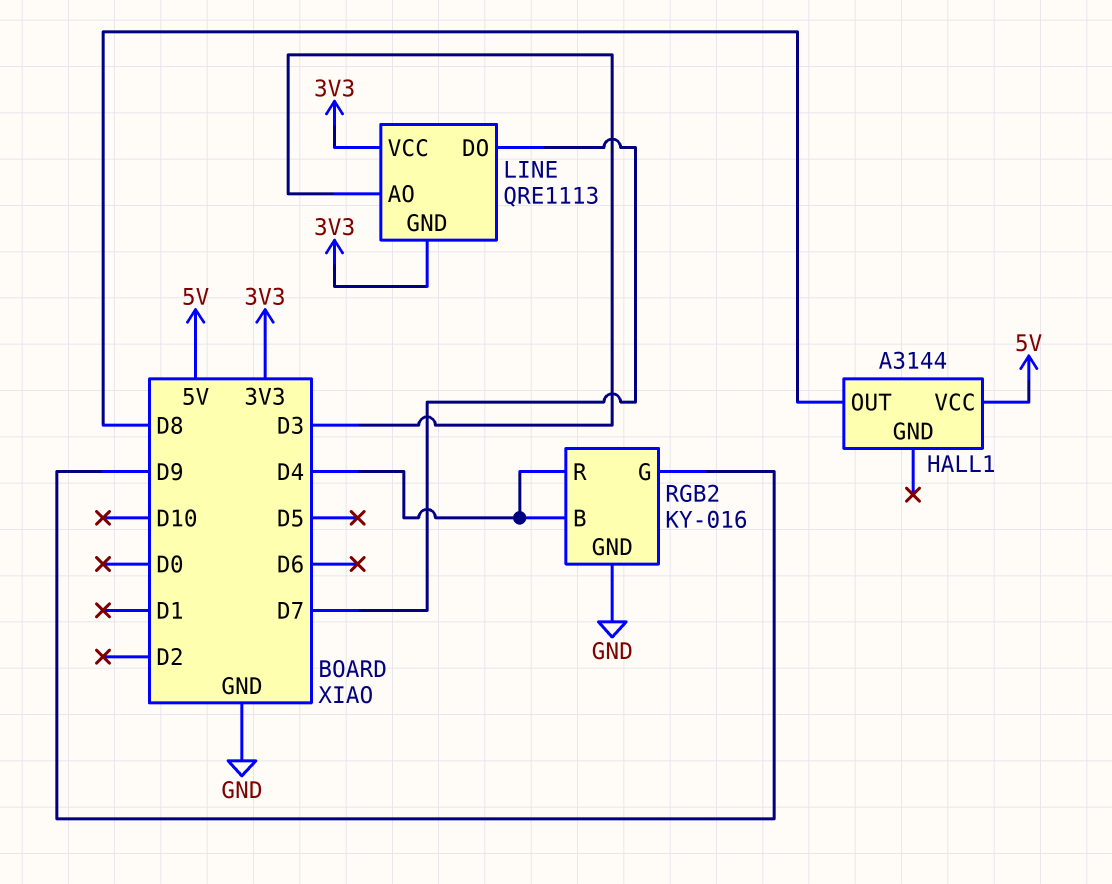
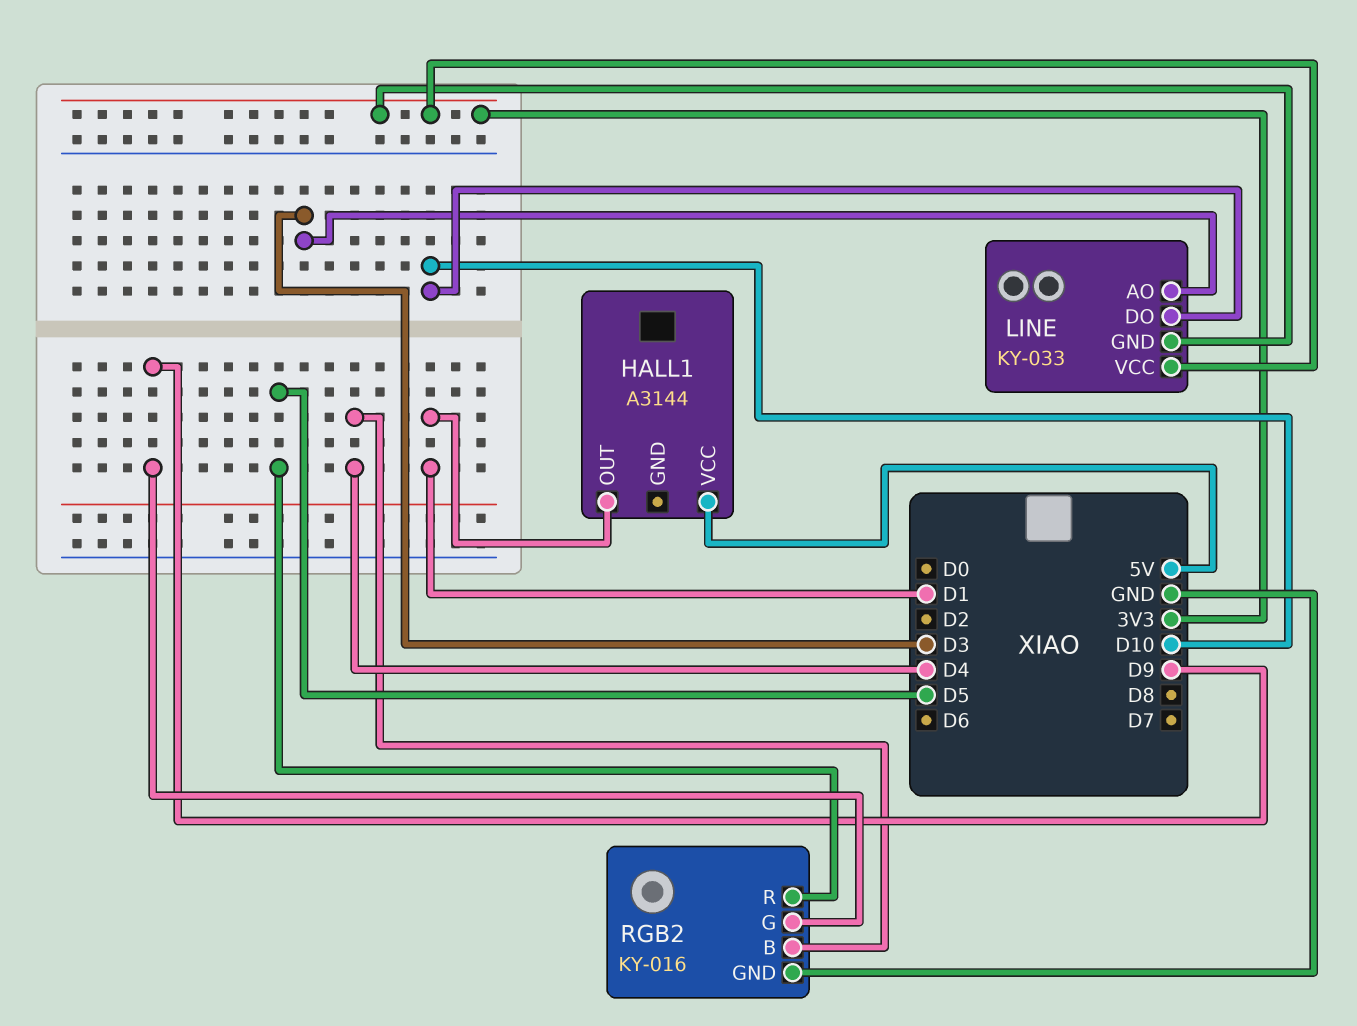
HALL1 pin OUT: D8 -> D1
LINE: QRE1113 -> KY-033
LINE pin DO: D7 -> D10
RGB2 pin R: D4 -> D5

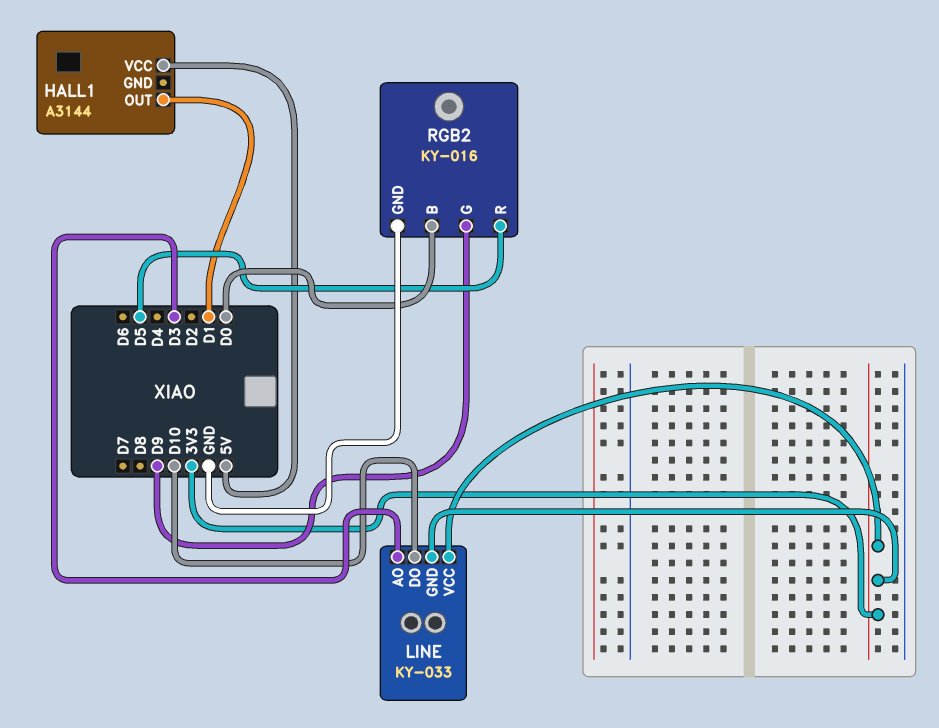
RGB2 pin B: D4 -> D0

